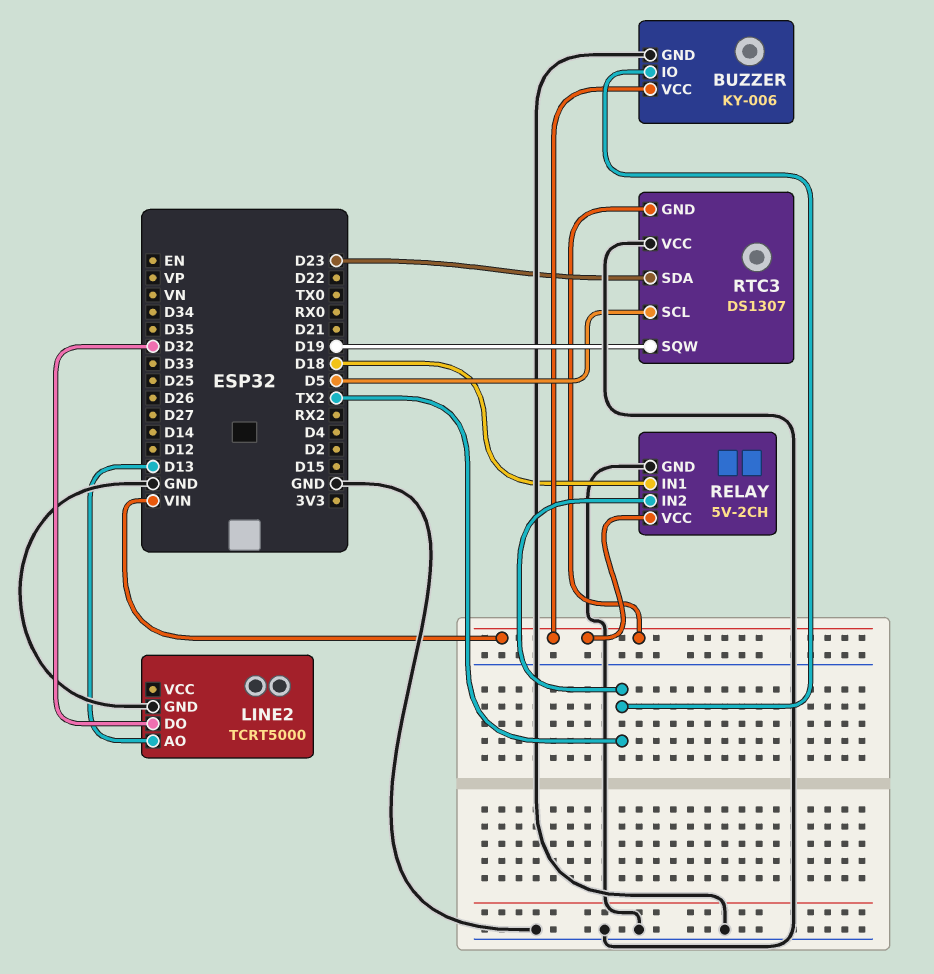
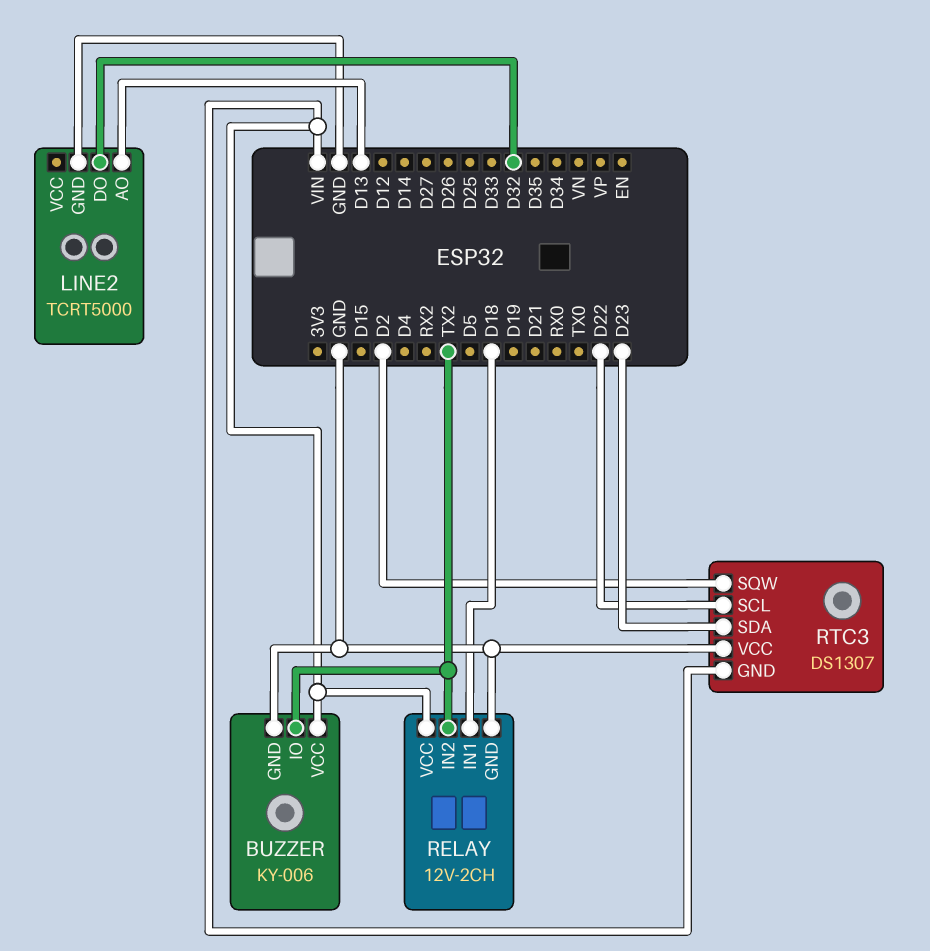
RELAY: 5V-2CH -> 12V-2CH
RTC3 pin SCL: D5 -> D22
RTC3 pin SQW: D19 -> D2

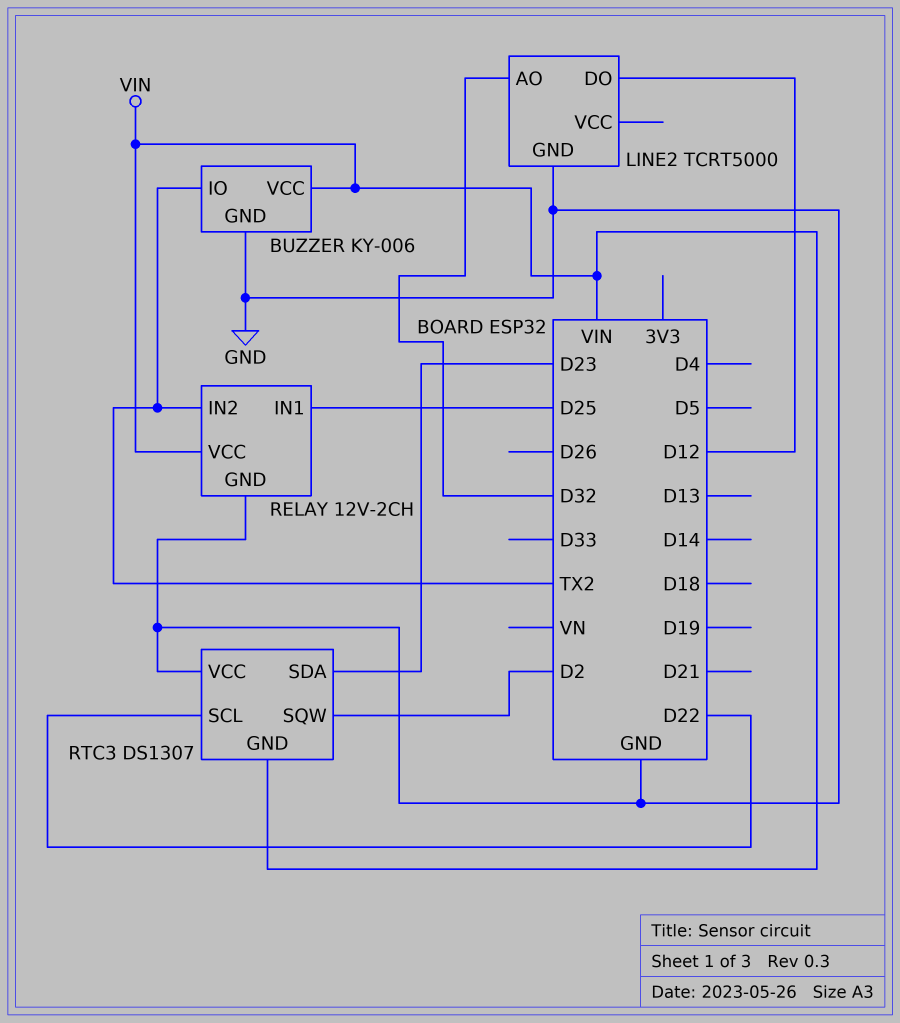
LINE2 pin AO: D13 -> D32
LINE2 pin DO: D32 -> D12
RELAY pin IN1: D18 -> D25

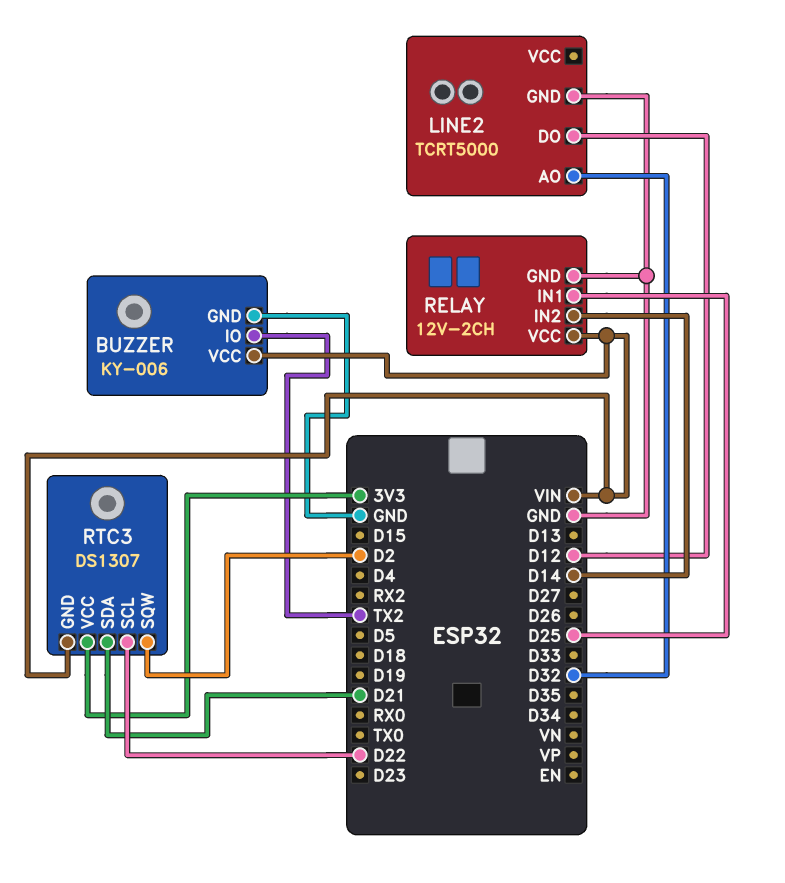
RELAY pin IN2: TX2 -> D14
RTC3 pin SDA: D23 -> D21
RTC3 pin VCC: GND -> 3V3

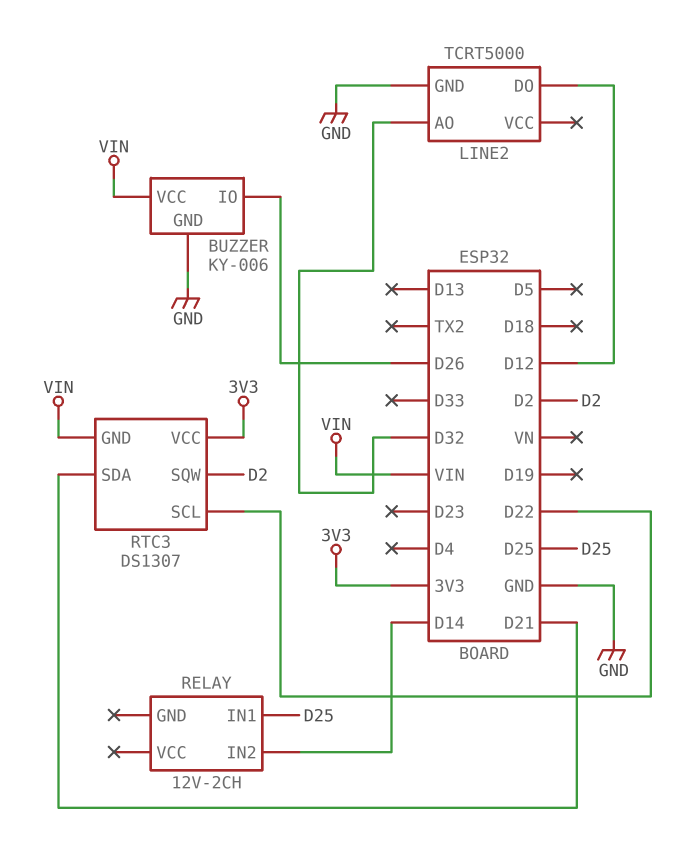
BUZZER pin IO: TX2 -> D26
RELAY pin GND: GND -> none
RELAY pin VCC: VIN -> none

